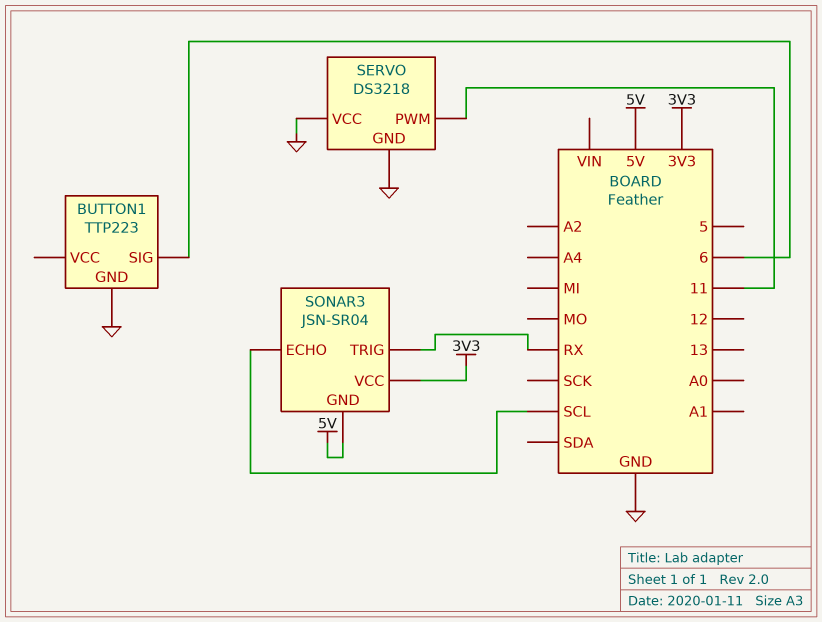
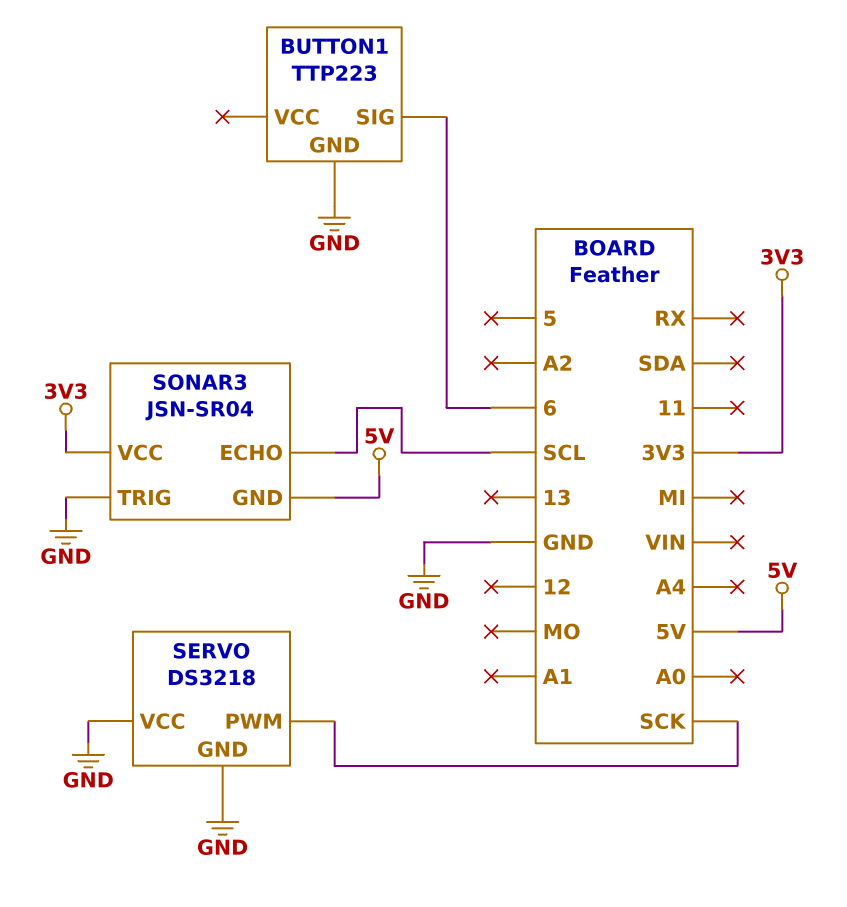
SERVO pin PWM: 11 -> SCK
SONAR3 pin TRIG: RX -> GND

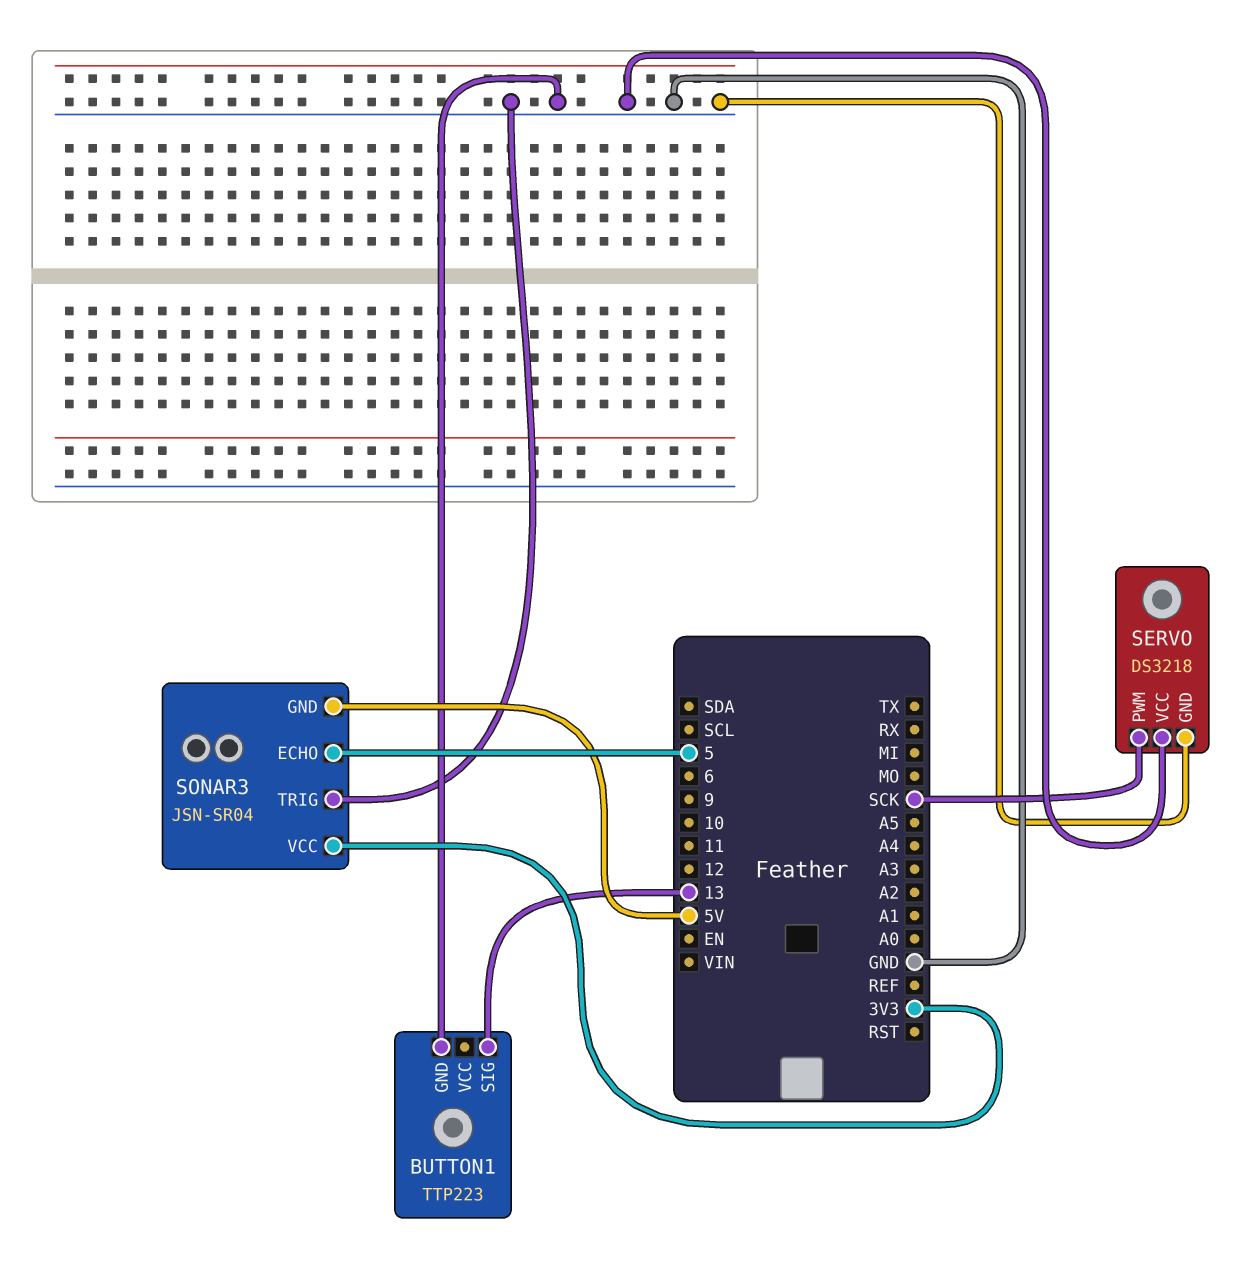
BUTTON1 pin SIG: 6 -> 13
SONAR3 pin ECHO: SCL -> 5

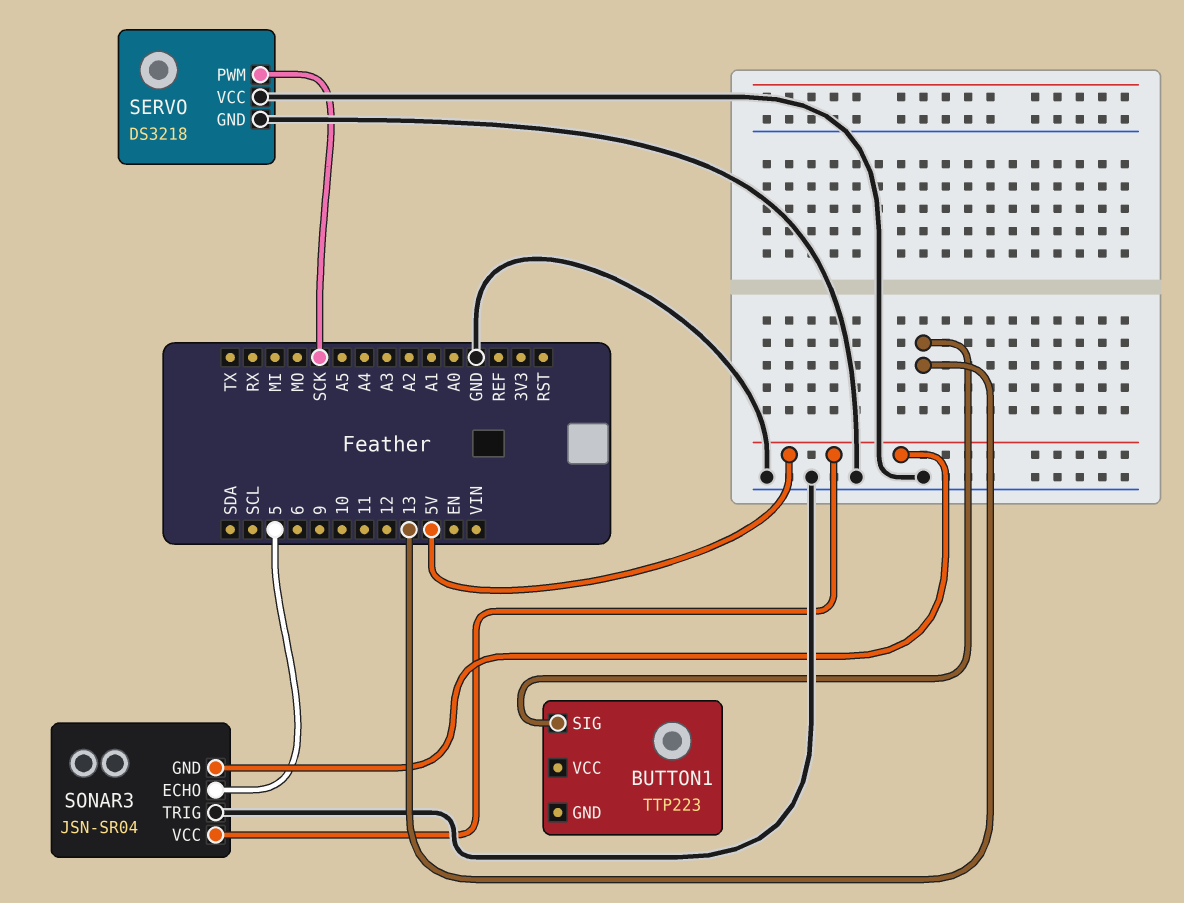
BUTTON1 pin GND: GND -> none
SONAR3 pin VCC: 3V3 -> 5V

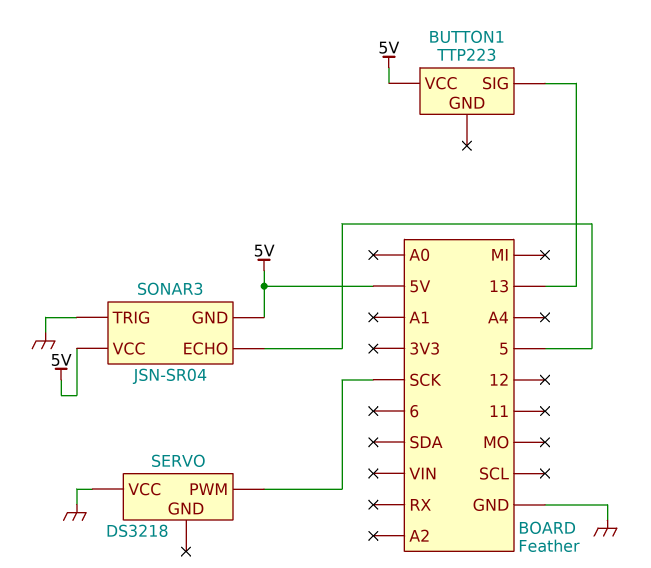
BUTTON1 pin VCC: none -> 5V
SERVO pin GND: GND -> none

